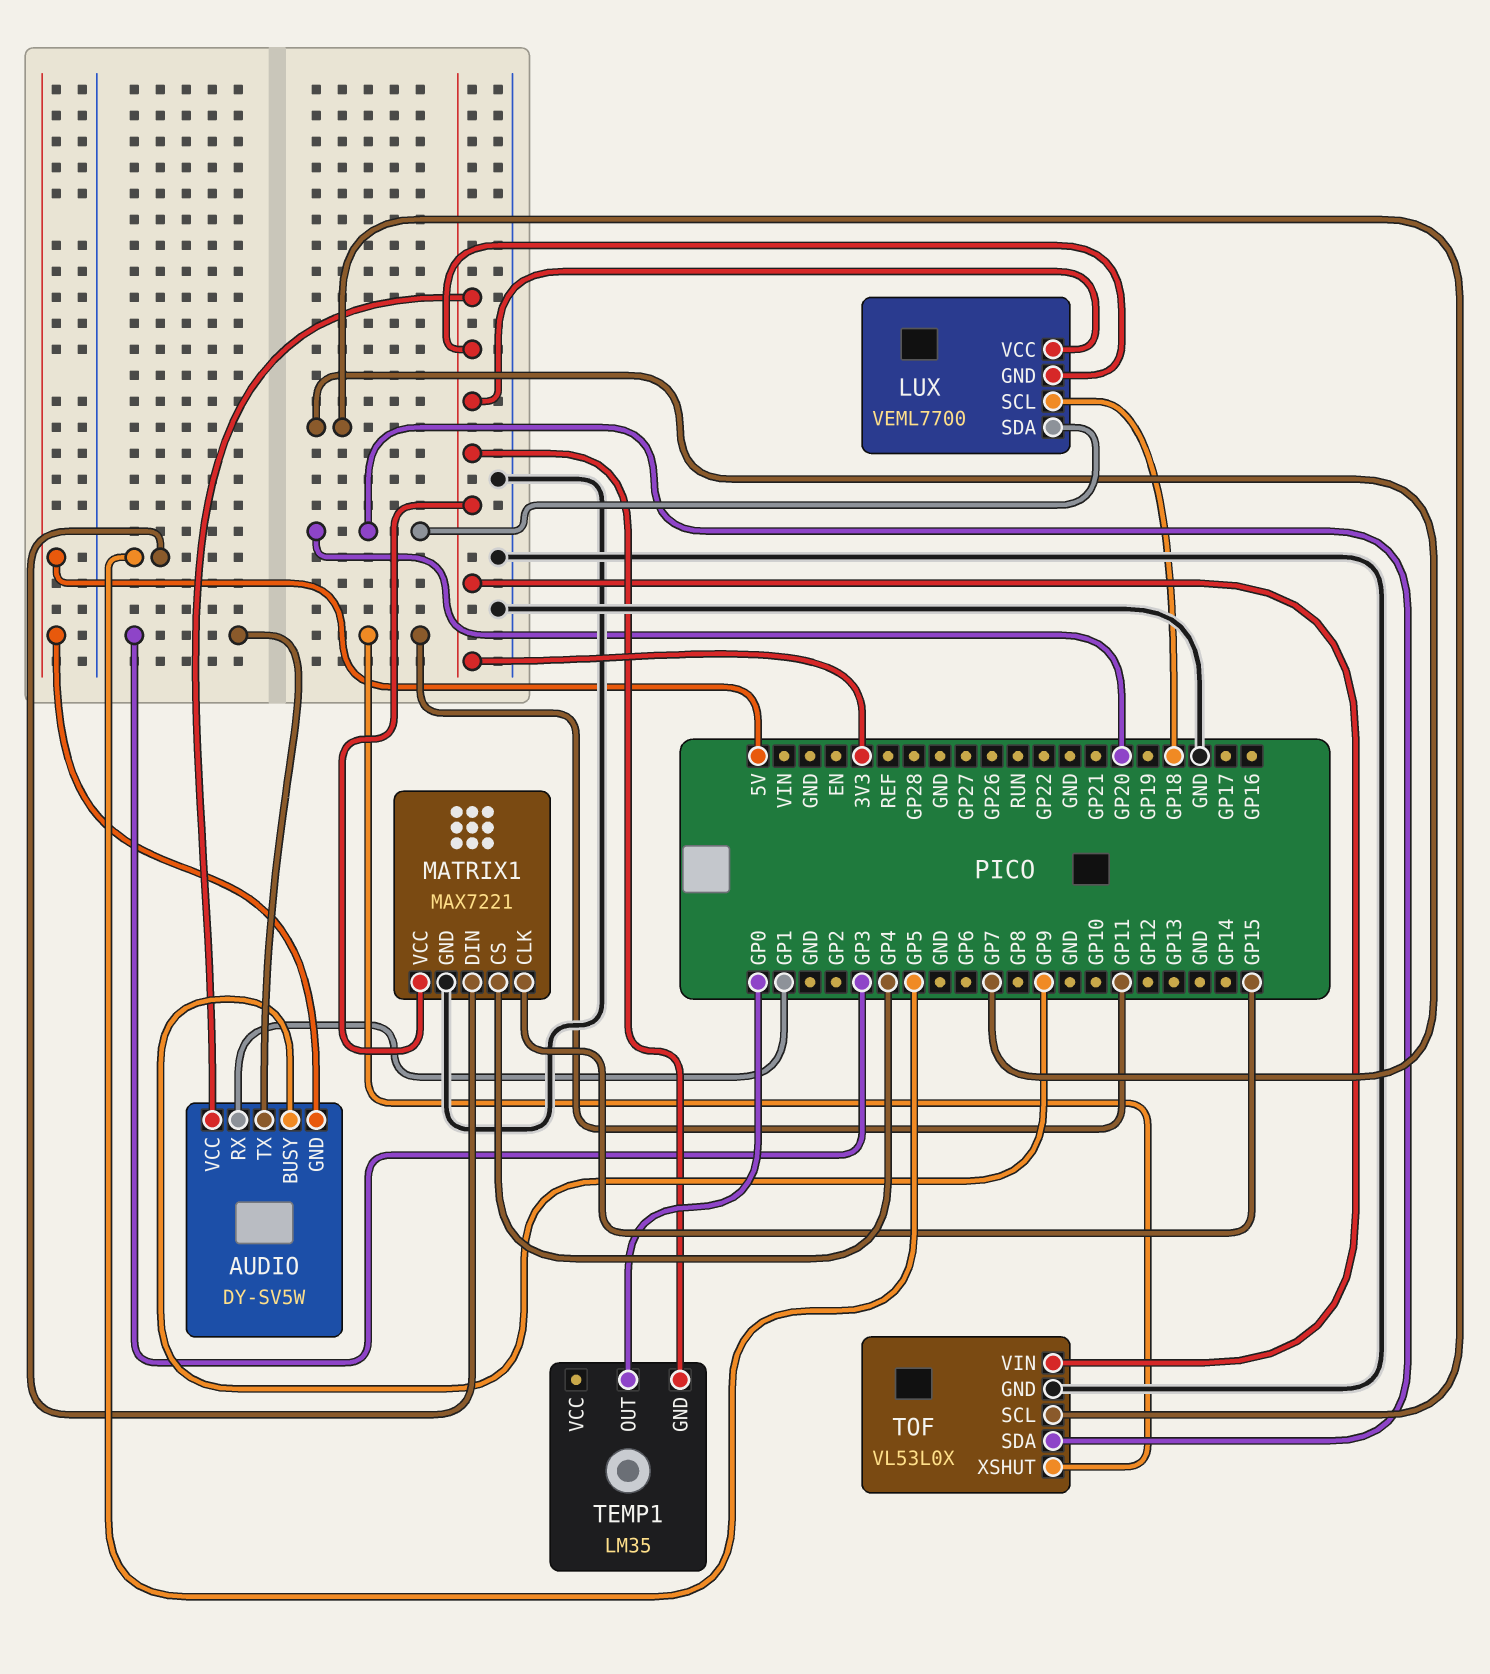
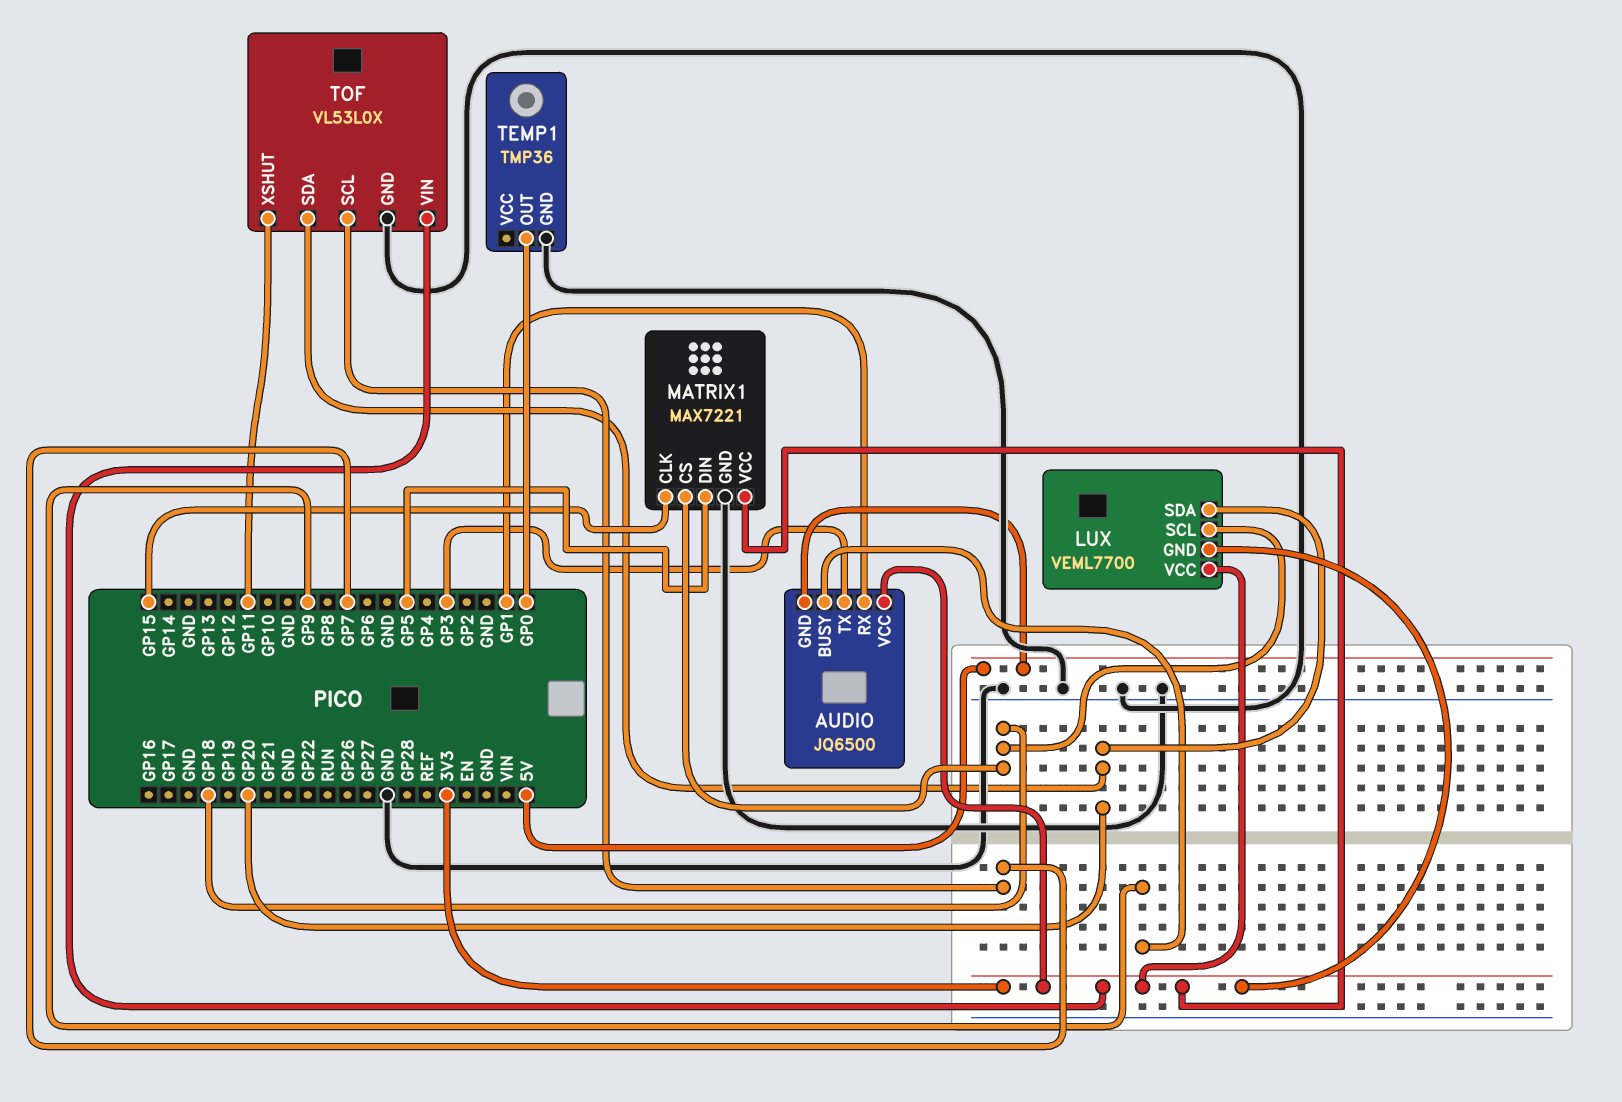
AUDIO: DY-SV5W -> JQ6500
MATRIX1 pin CS: GP4 -> GP18
TEMP1: LM35 -> TMP36
TEMP1 pin GND: 3V3 -> GND

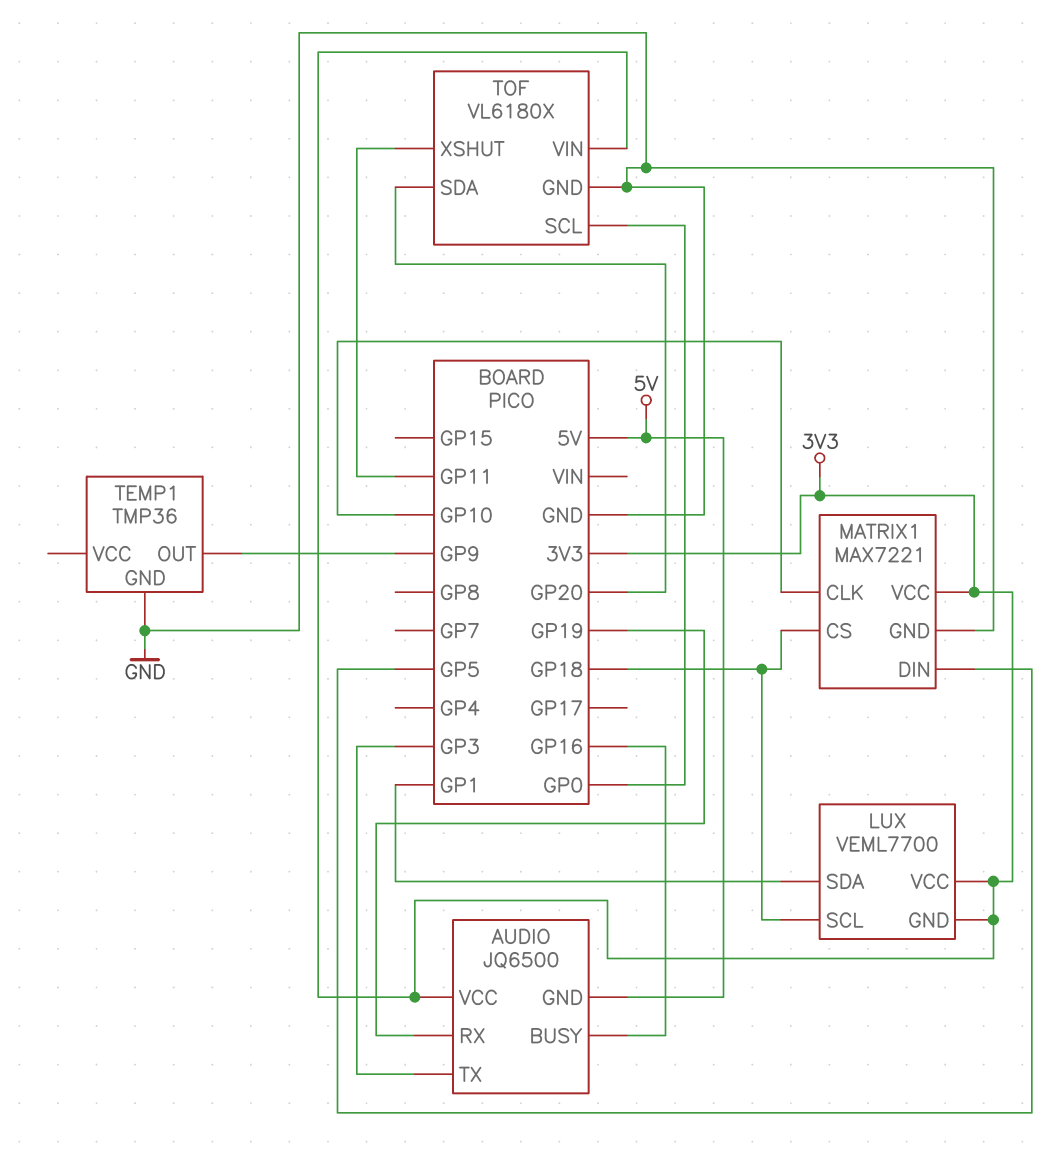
AUDIO pin BUSY: GP9 -> GP16
AUDIO pin RX: GP1 -> GP19
LUX pin SDA: GP20 -> GP1
MATRIX1 pin CLK: GP15 -> GP10
TEMP1 pin OUT: GP0 -> GP9
TOF: VL53L0X -> VL6180X
TOF pin SCL: GP7 -> GP0

